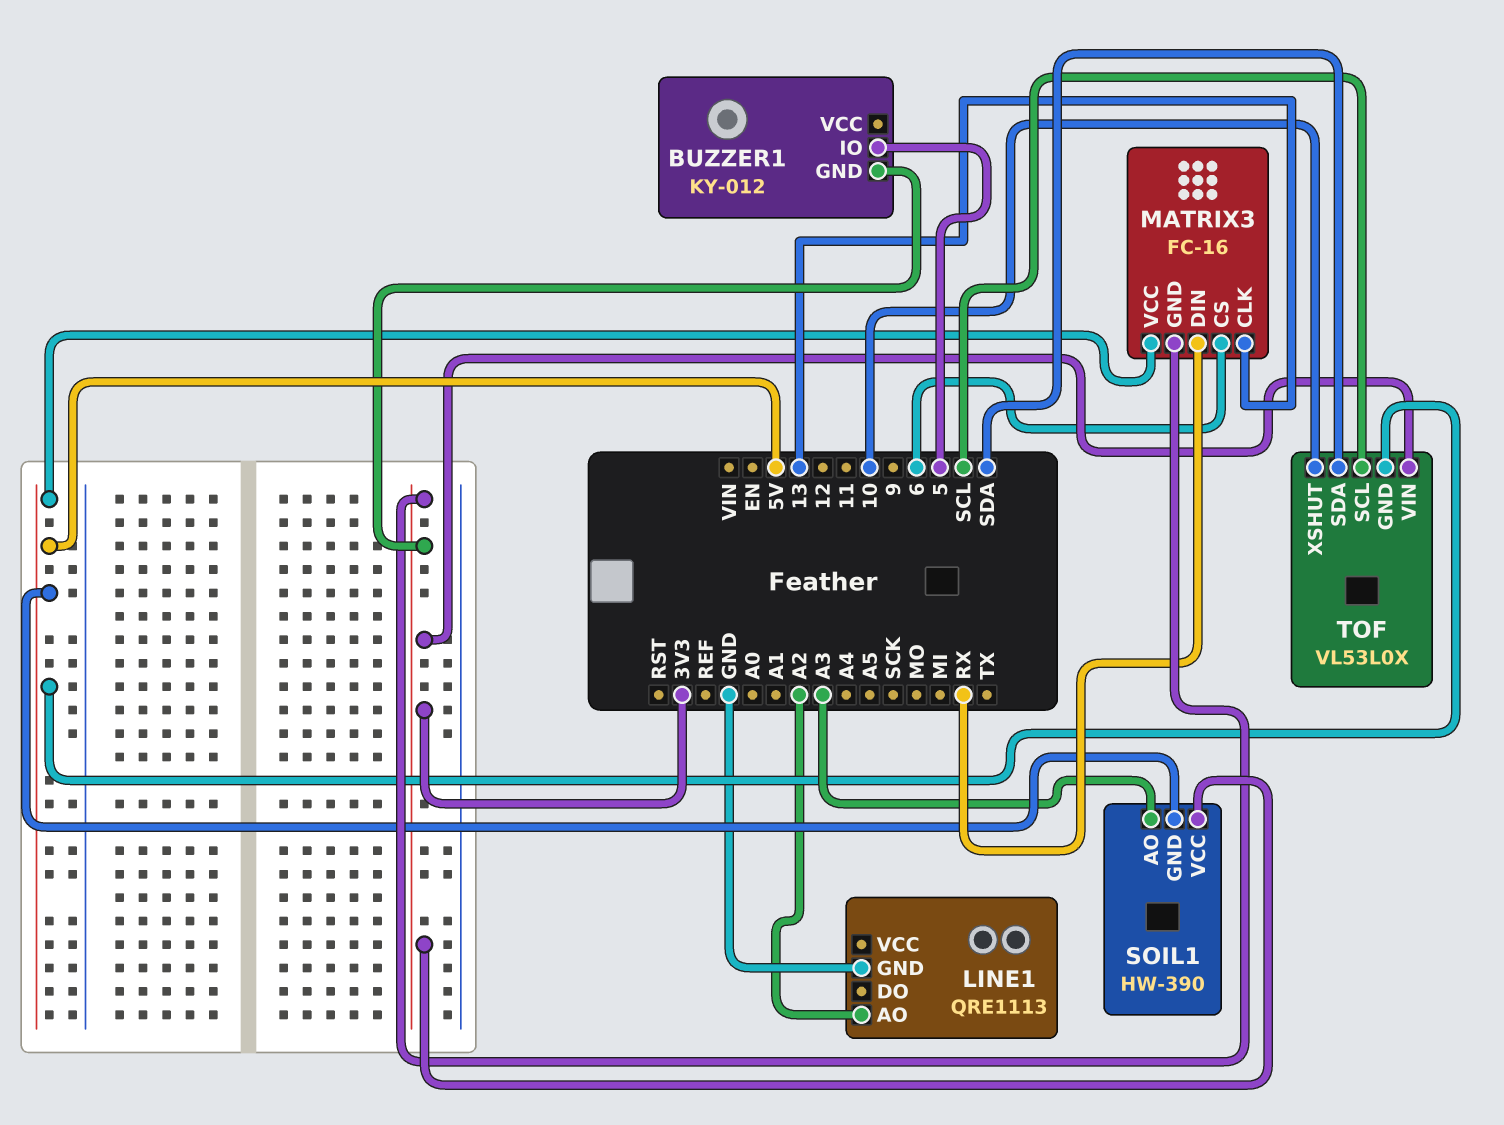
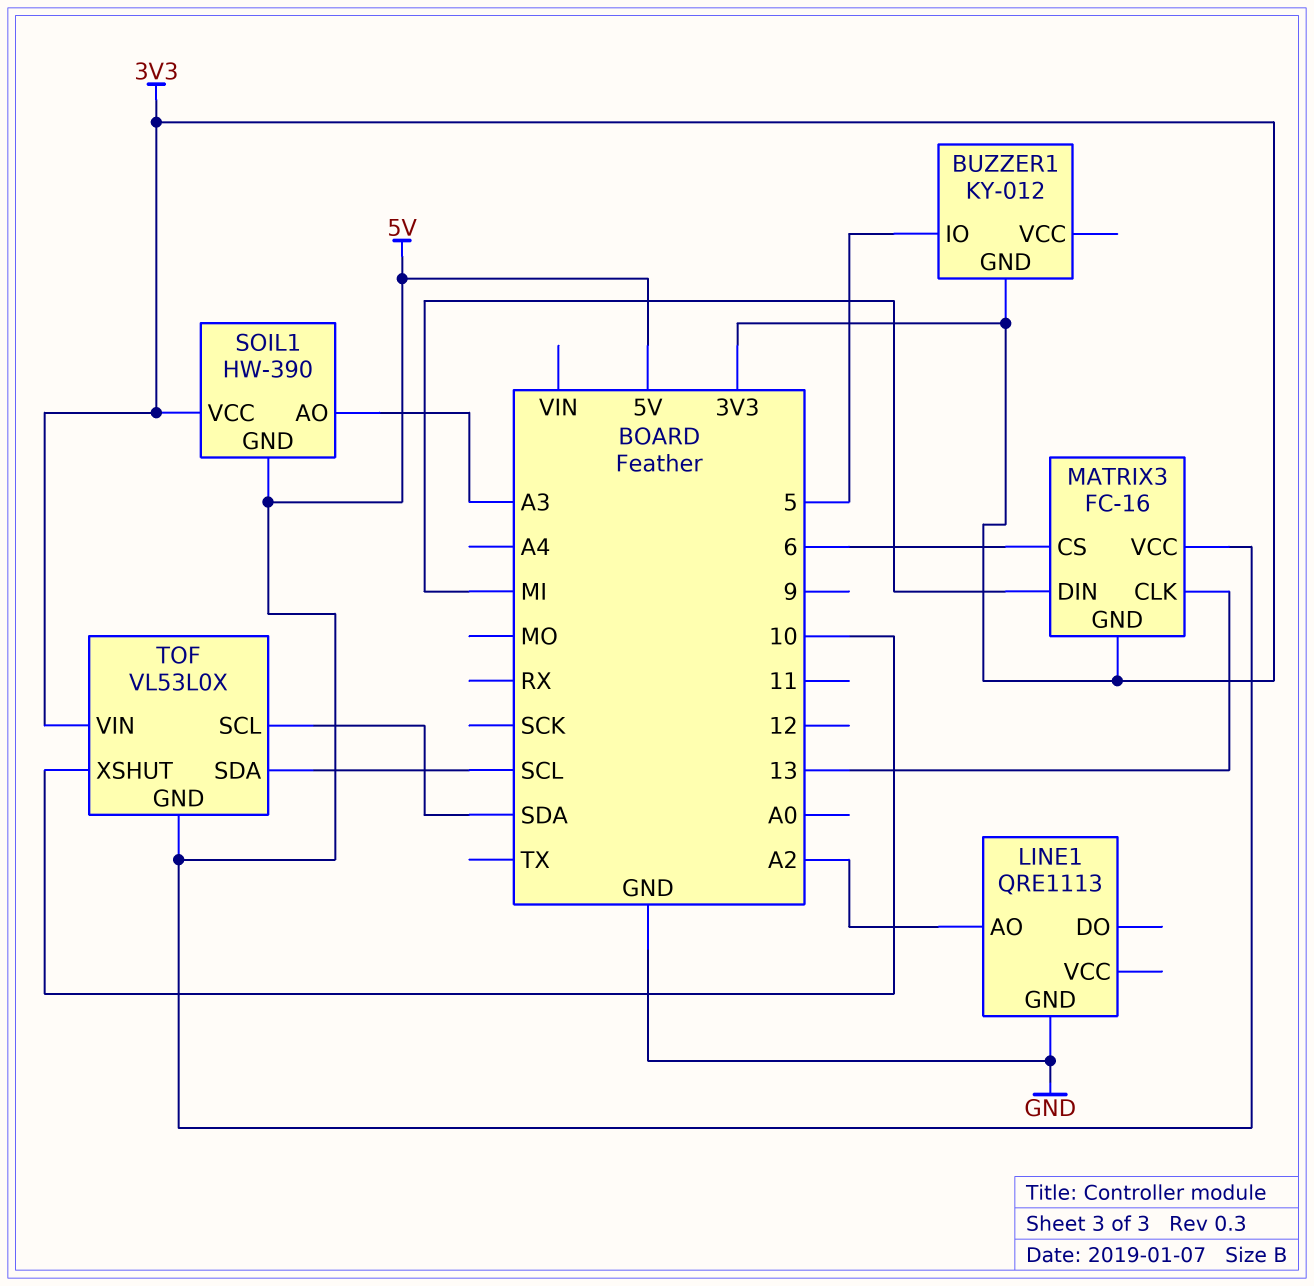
MATRIX3 pin DIN: RX -> MI
TOF pin SCL: SCL -> SDA
TOF pin SDA: SDA -> SCL

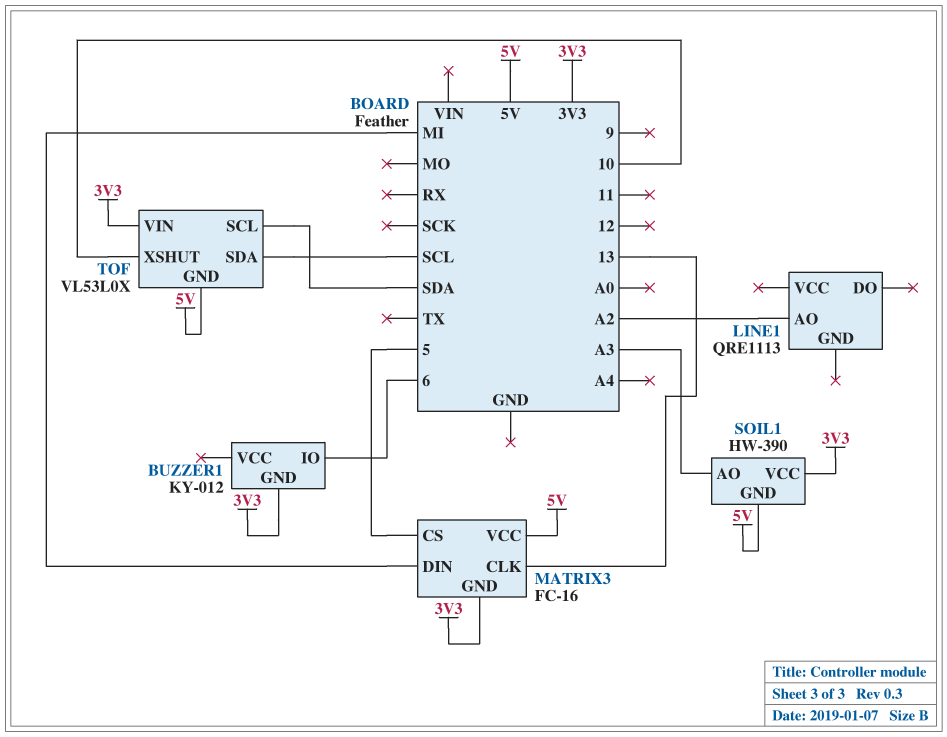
BUZZER1 pin IO: 5 -> 6
LINE1 pin GND: GND -> none
MATRIX3 pin CS: 6 -> 5

